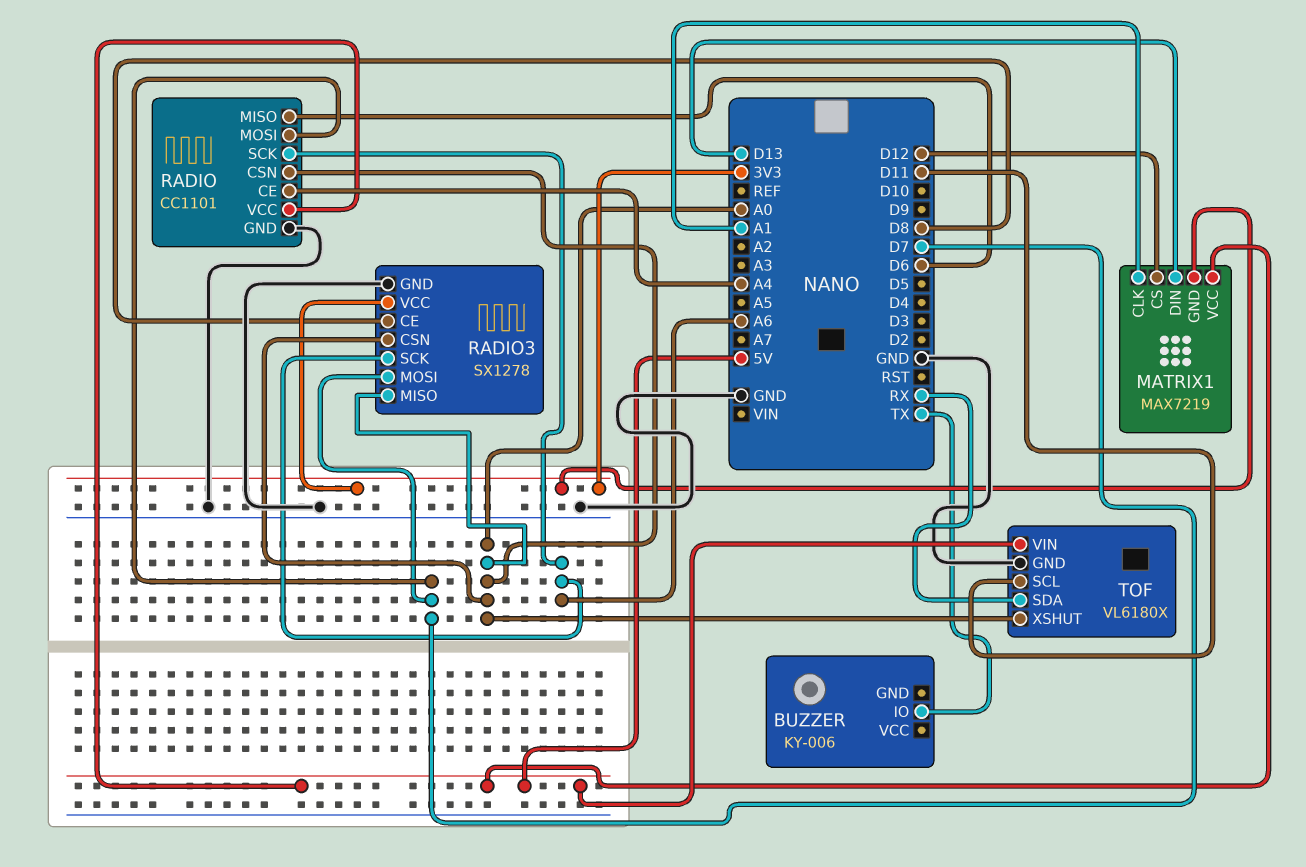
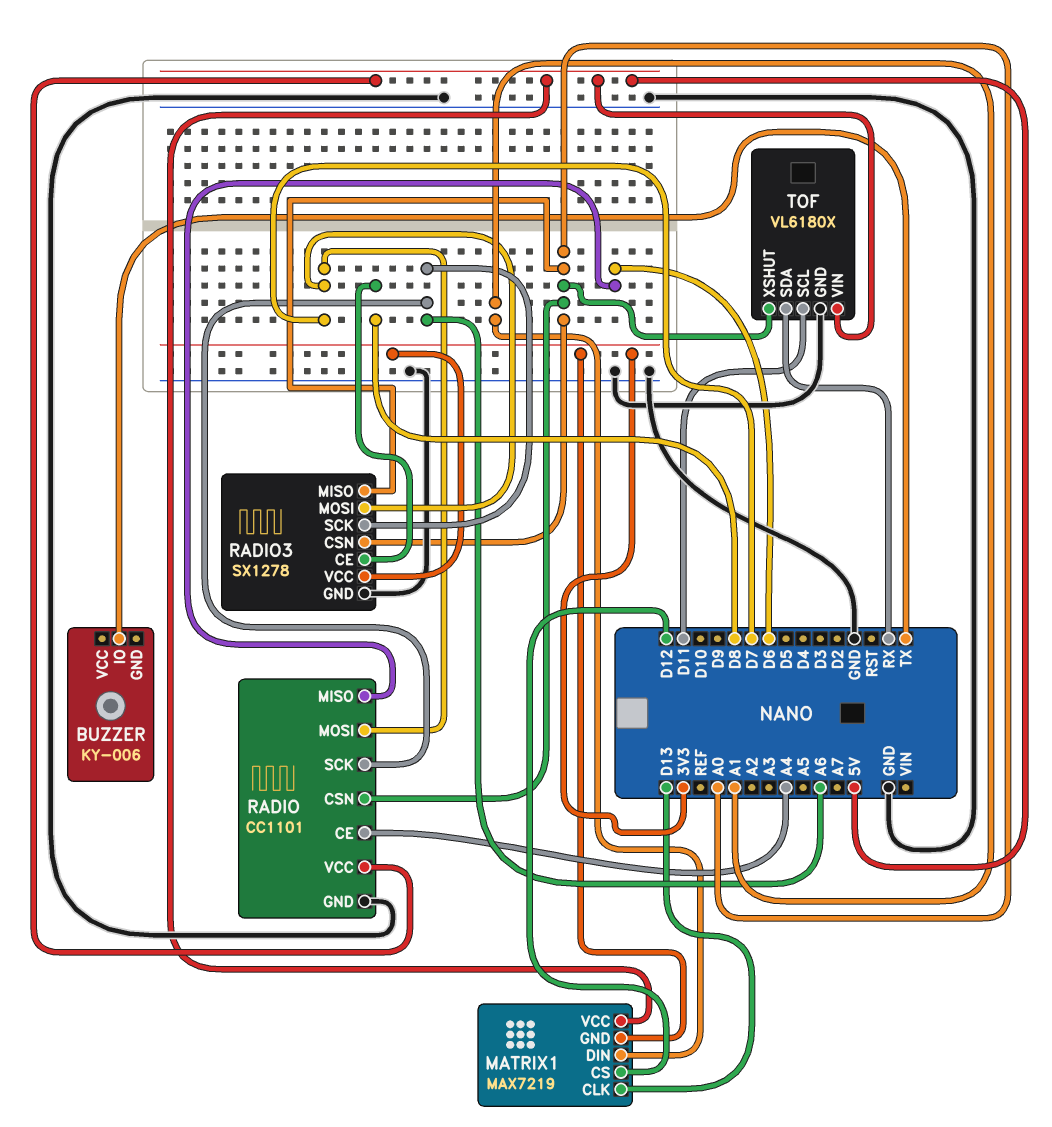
MATRIX1 pin CLK: A1 -> D13
MATRIX1 pin DIN: D13 -> A1

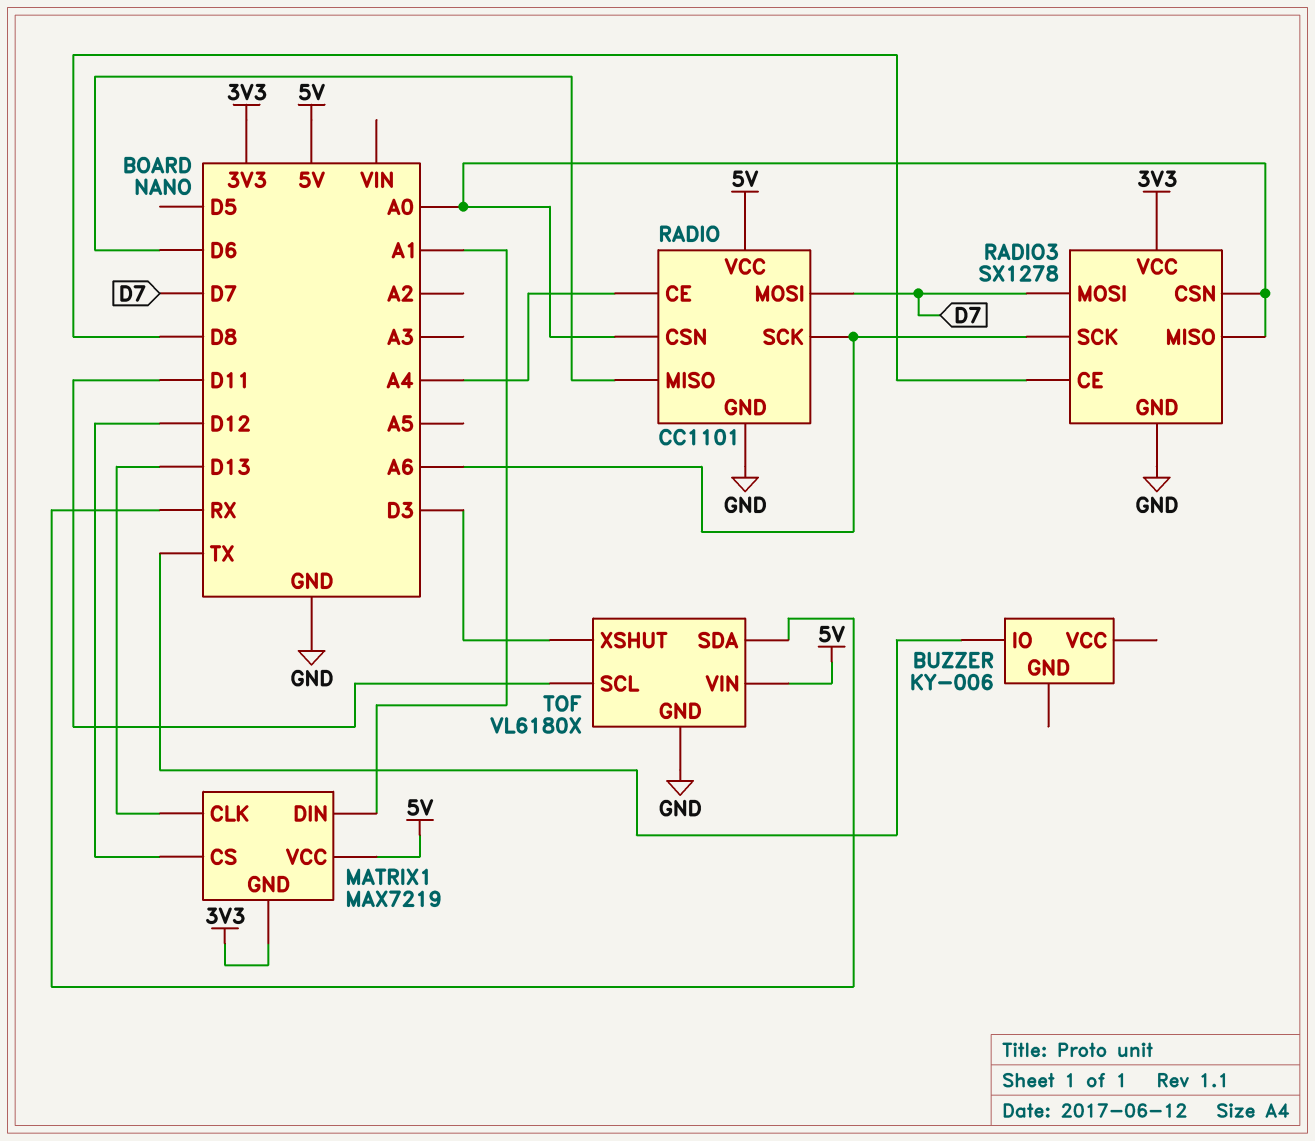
TOF pin XSHUT: A0 -> D3

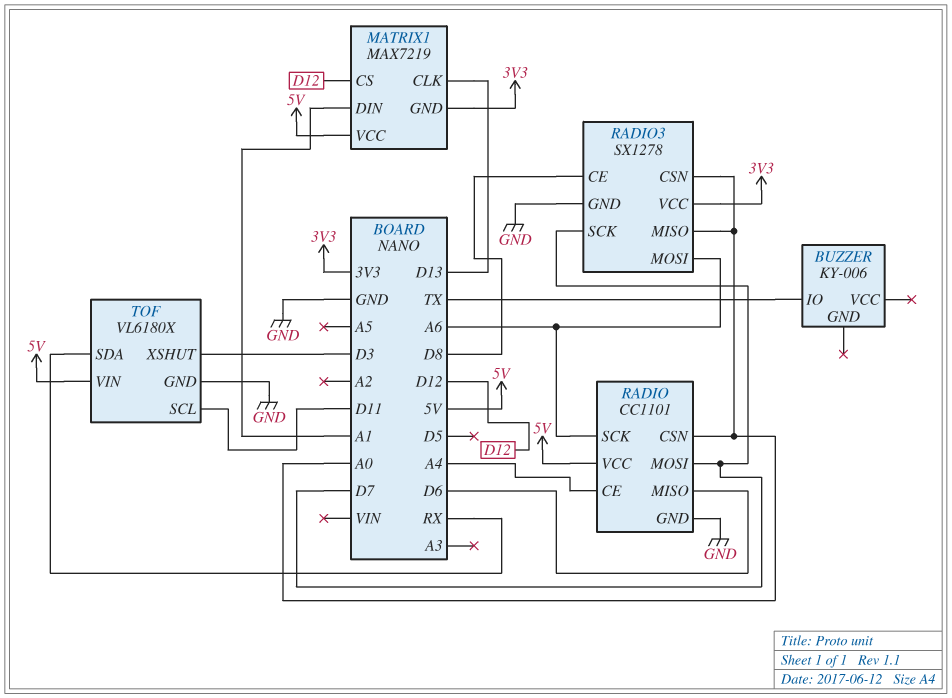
RADIO3 pin MOSI: D7 -> A6
RADIO3 pin SCK: A6 -> D7

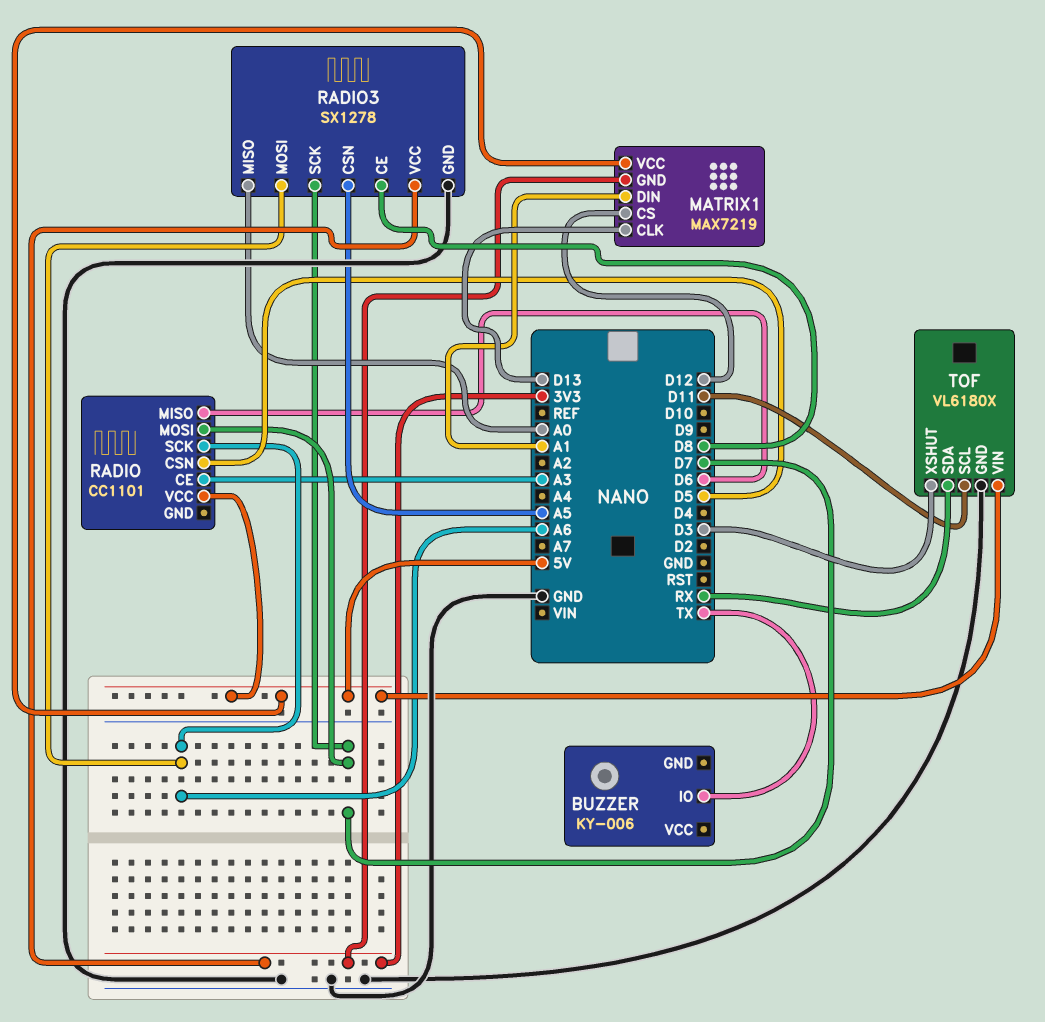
RADIO pin CE: A4 -> A3
RADIO pin CSN: A0 -> D5
RADIO pin GND: GND -> none
RADIO3 pin CSN: A0 -> A5

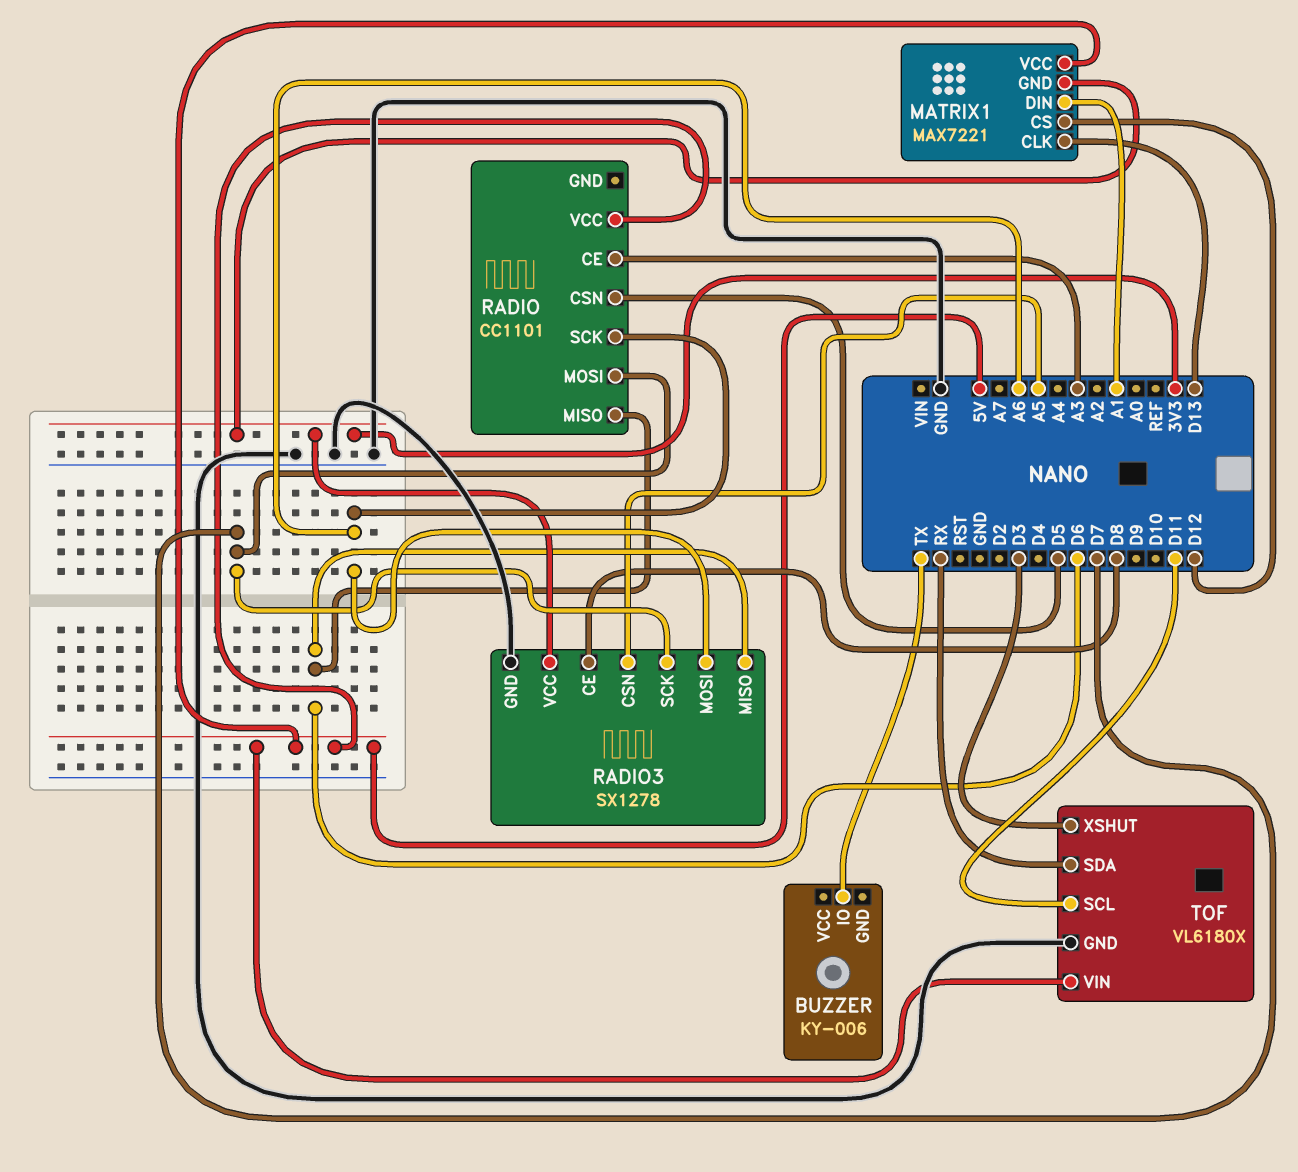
MATRIX1: MAX7219 -> MAX7221
RADIO3 pin MISO: A0 -> D6

